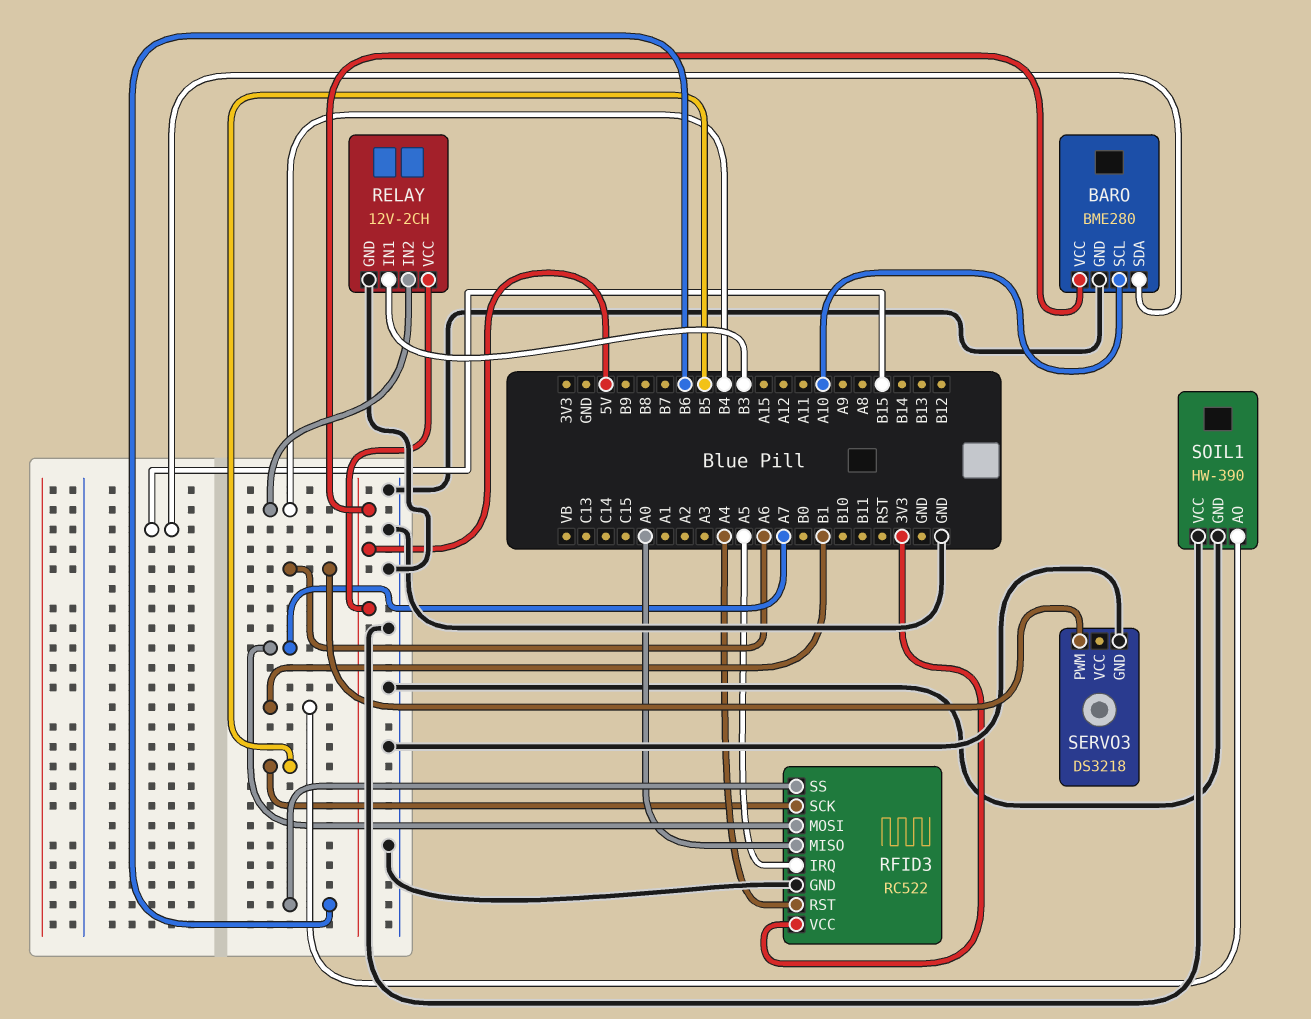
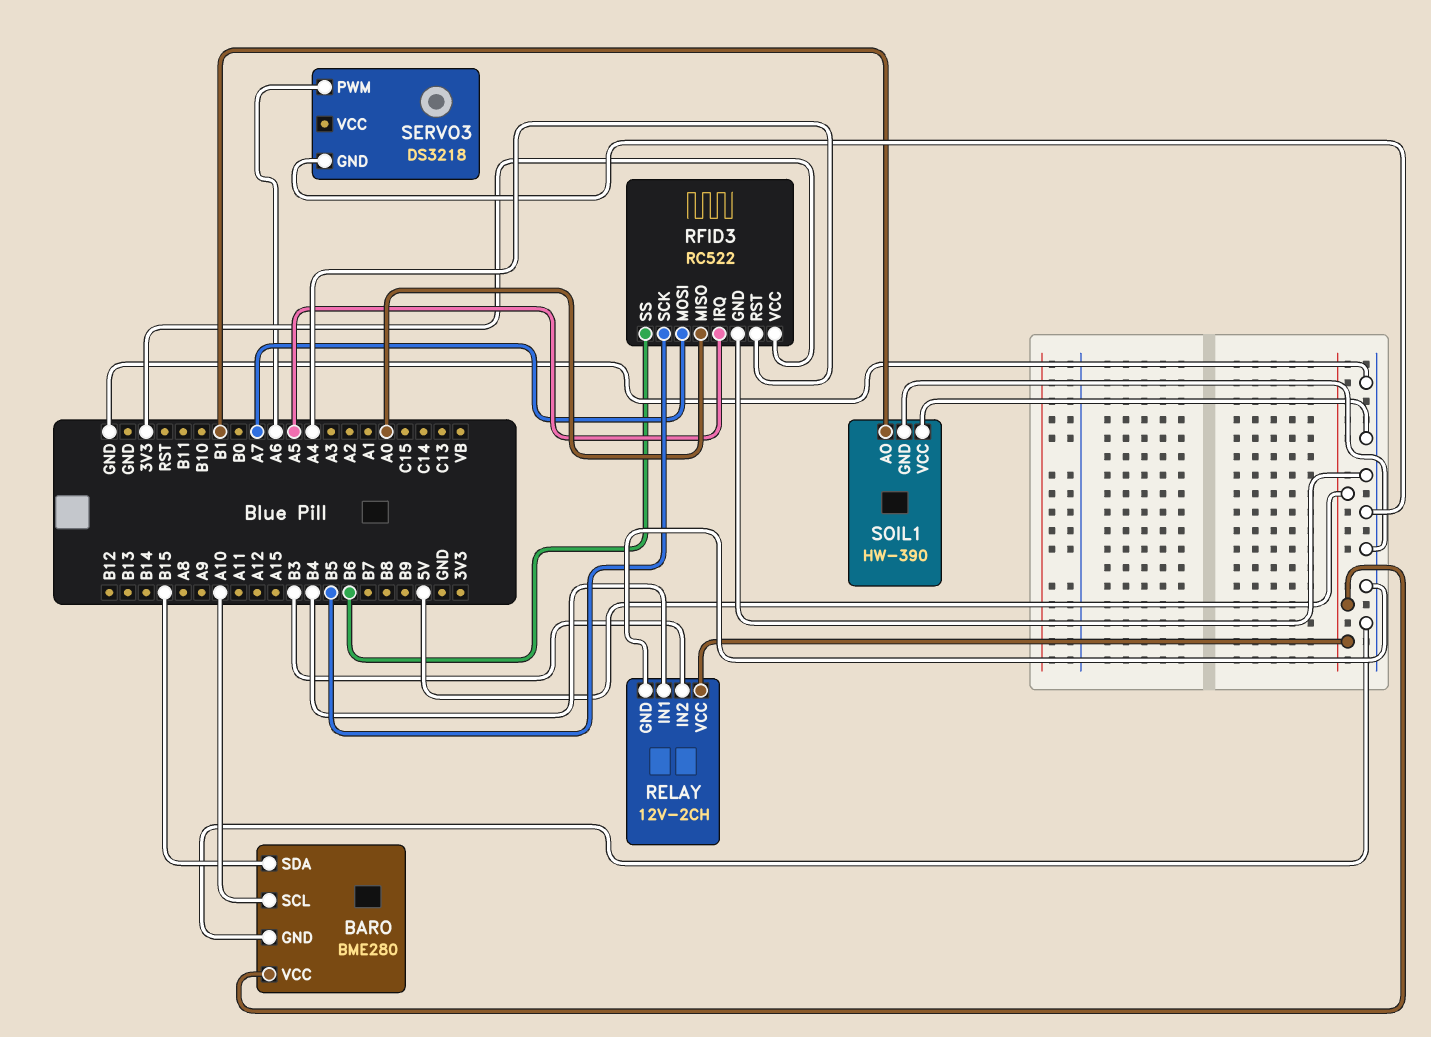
RELAY pin IN1: B3 -> B4
RELAY pin IN2: B4 -> B3

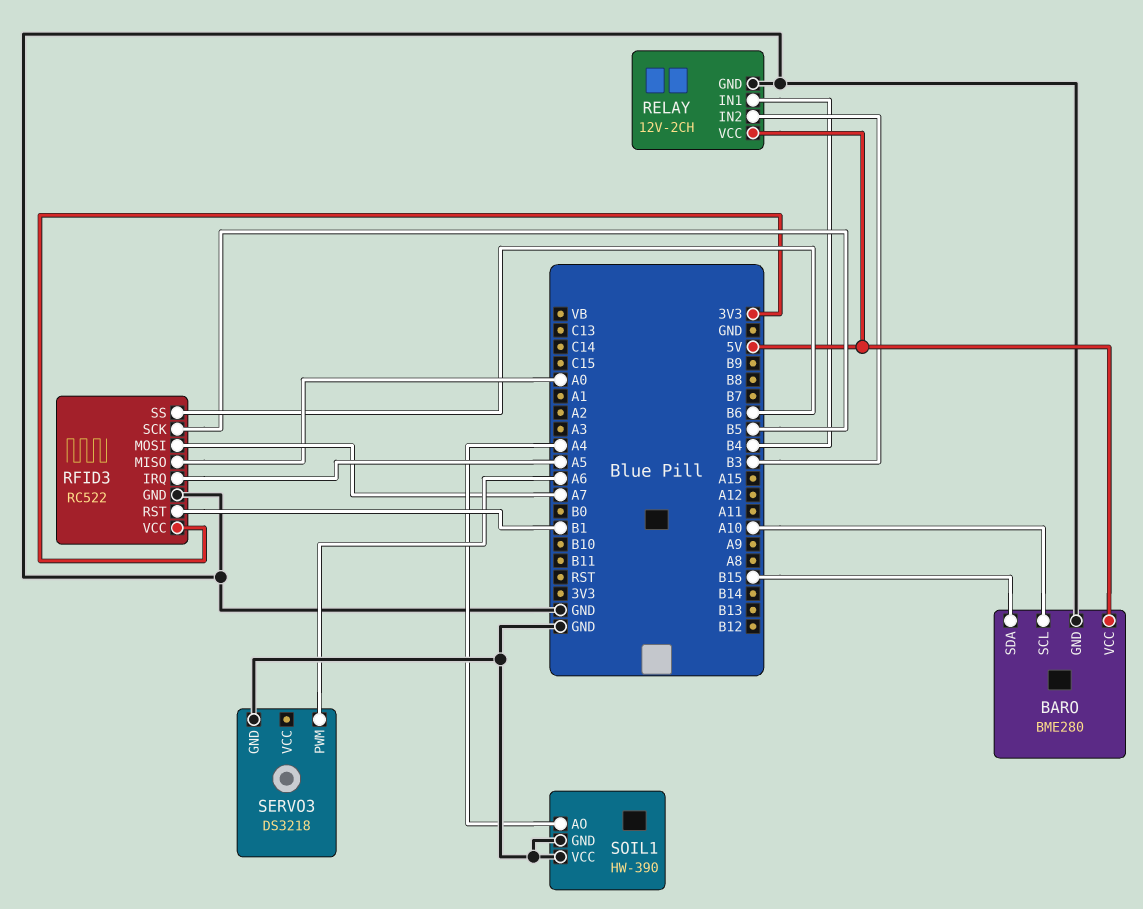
RFID3 pin RST: A4 -> B1
SOIL1 pin AO: B1 -> A4

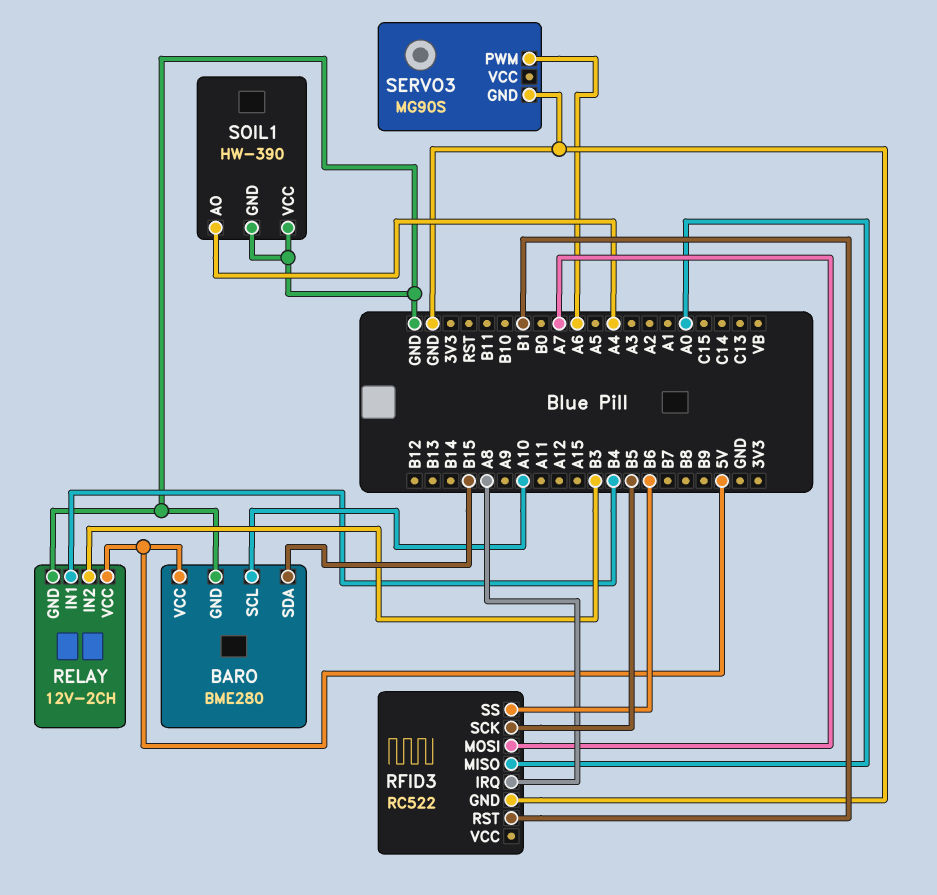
RFID3 pin IRQ: A5 -> A8
RFID3 pin VCC: 3V3 -> none
SERVO3: DS3218 -> MG90S

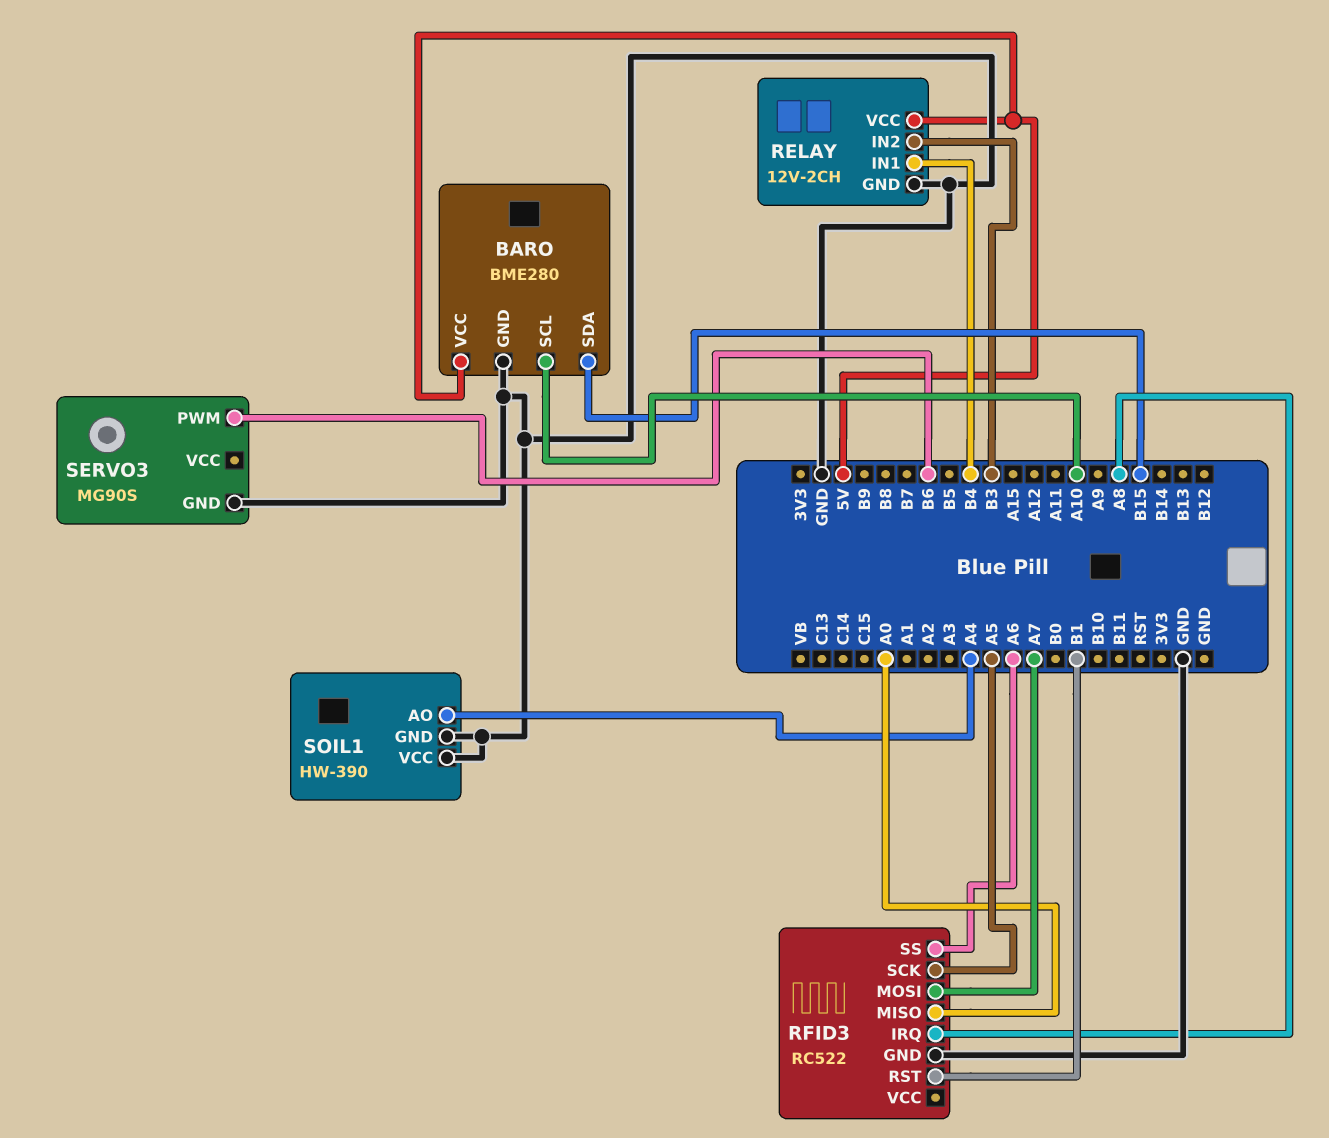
RFID3 pin SCK: B5 -> A5
RFID3 pin SS: B6 -> A6
SERVO3 pin PWM: A6 -> B6

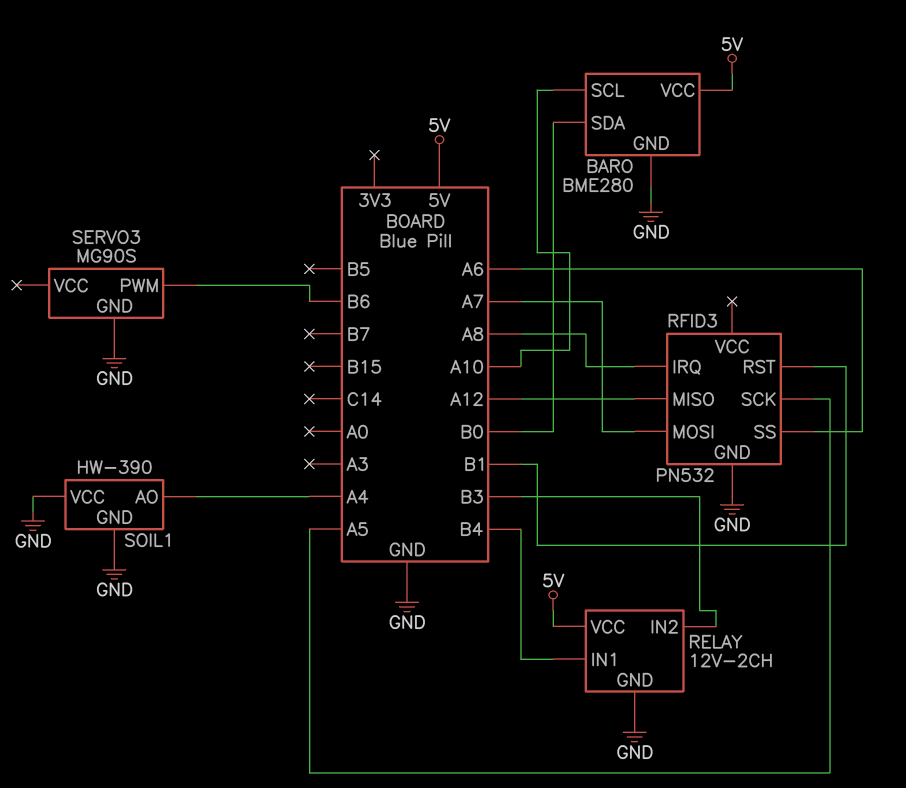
BARO pin SDA: B15 -> B0
RFID3: RC522 -> PN532
RFID3 pin MISO: A0 -> A12

